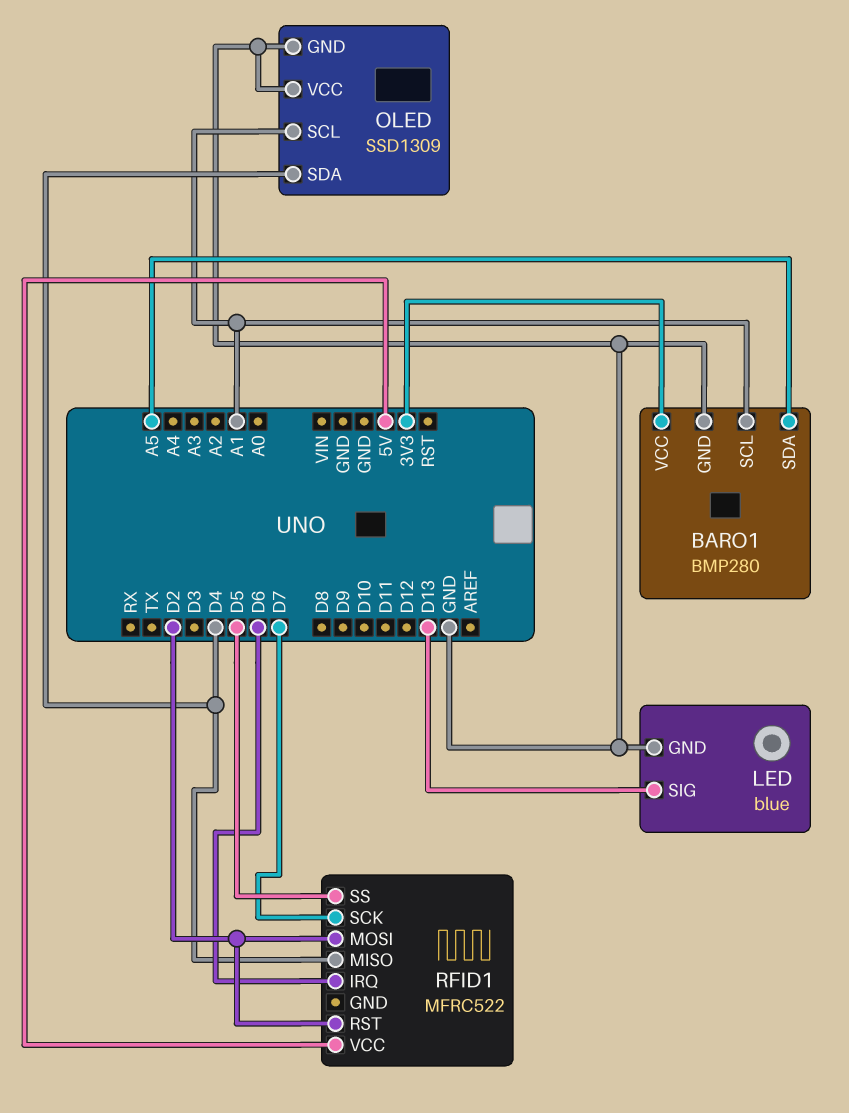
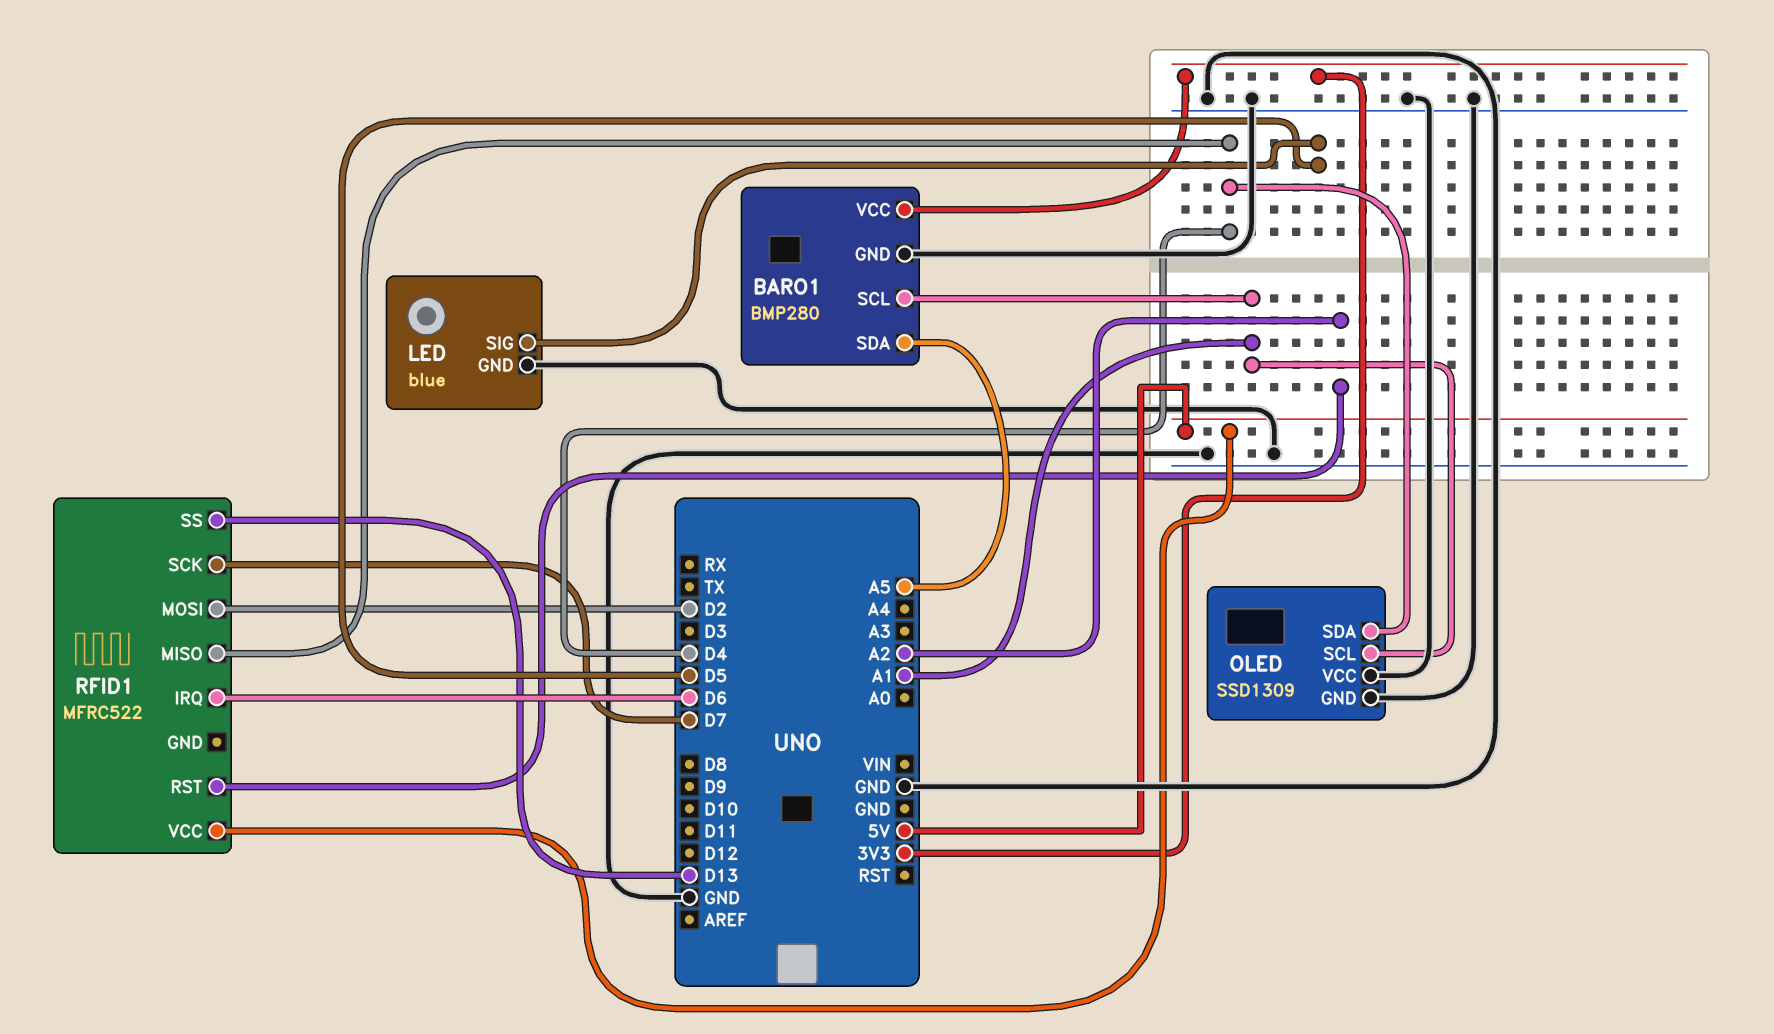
LED pin SIG: D13 -> D5
RFID1 pin RST: D2 -> A2
RFID1 pin SS: D5 -> D13

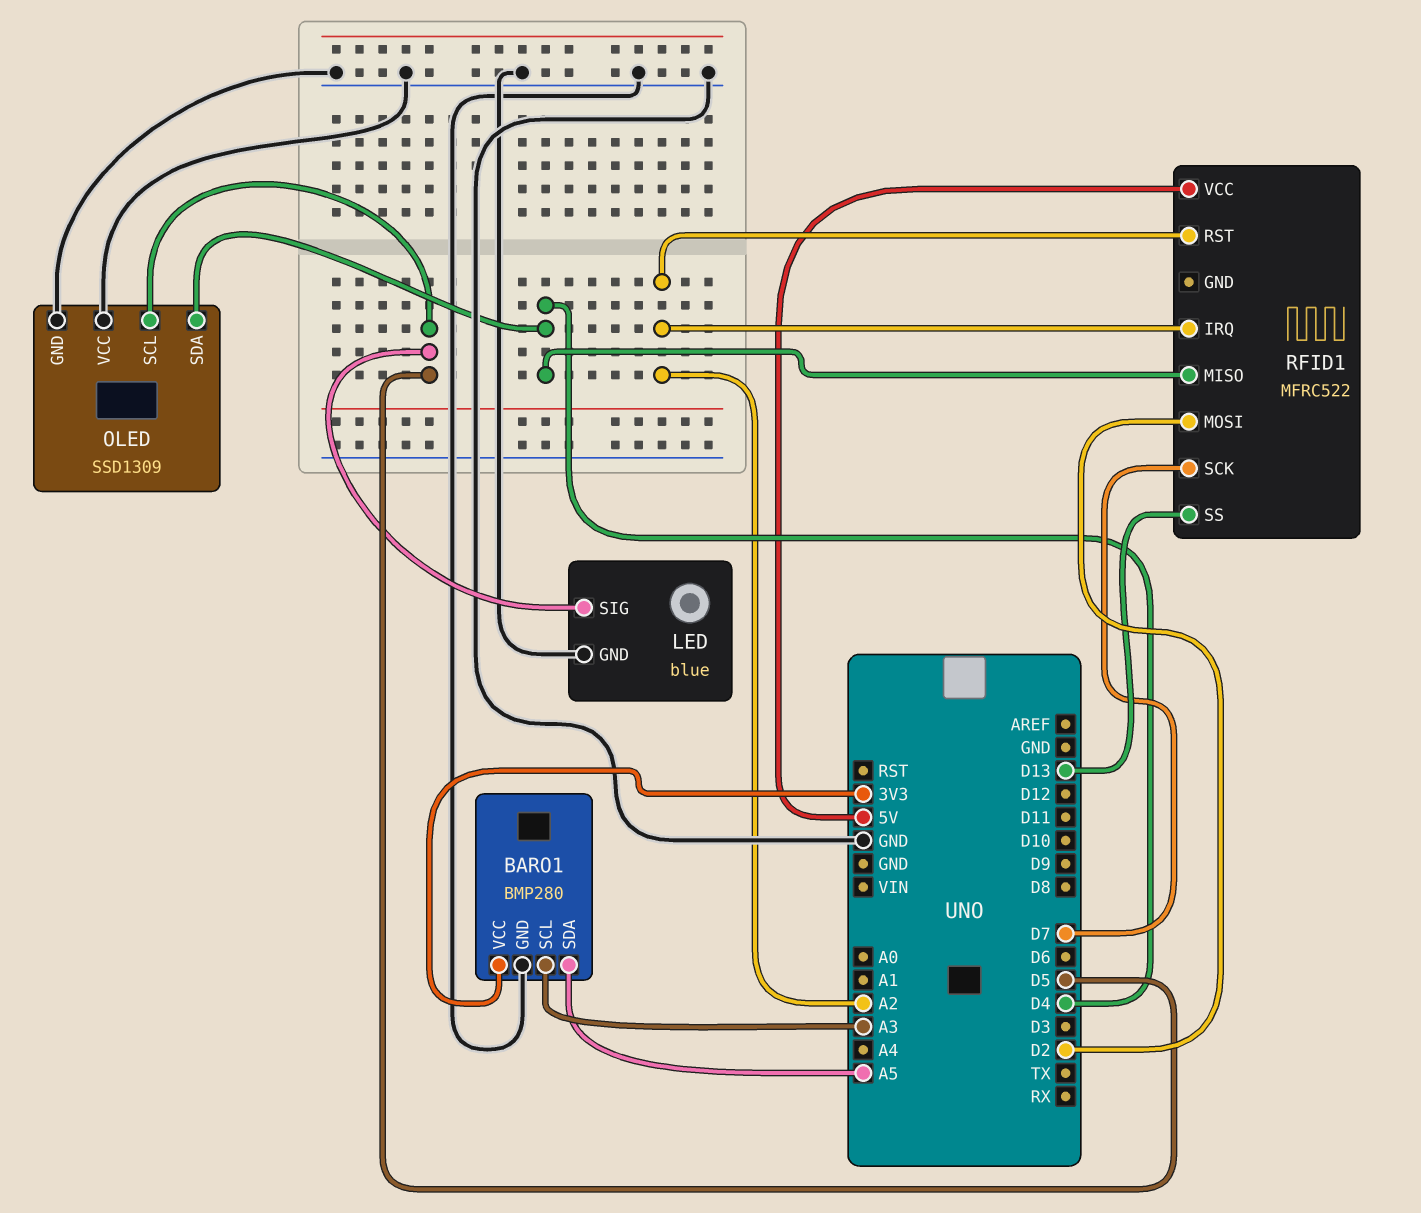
BARO1 pin SCL: A1 -> A3
OLED pin SCL: A1 -> D5
RFID1 pin IRQ: D6 -> A2

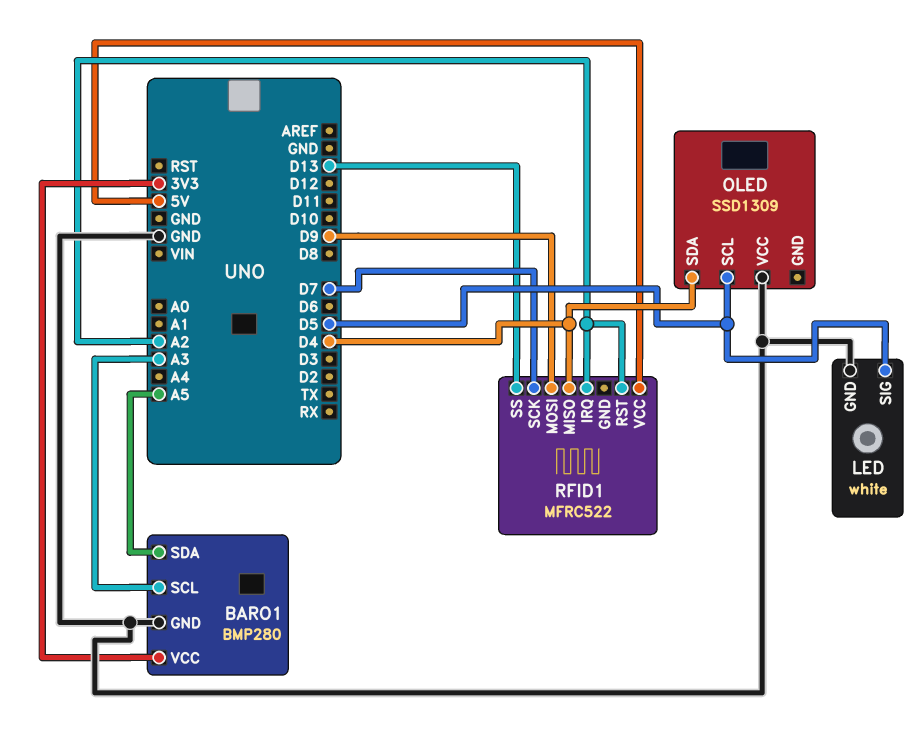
LED: blue -> white
OLED pin GND: GND -> none
RFID1 pin MOSI: D2 -> D9

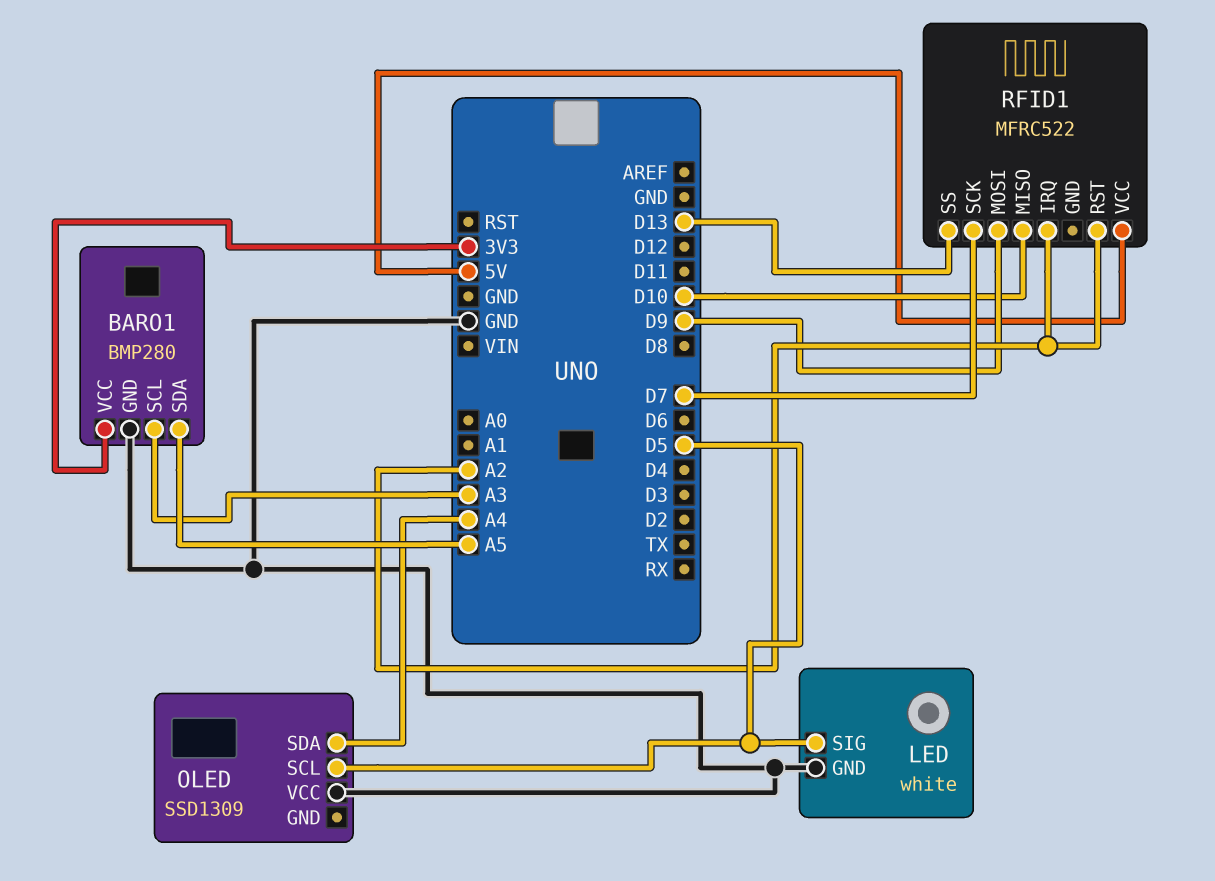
OLED pin SDA: D4 -> A4
RFID1 pin MISO: D4 -> D10

